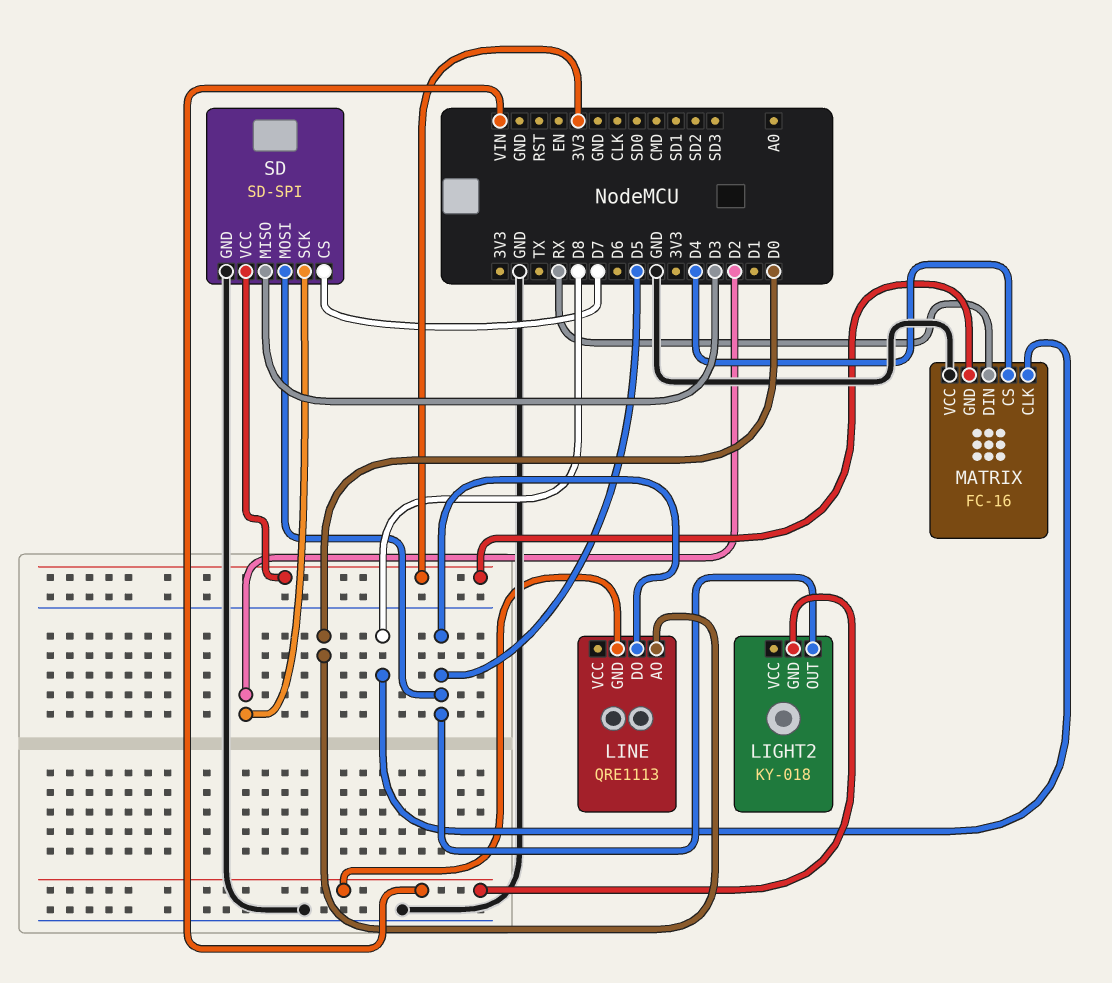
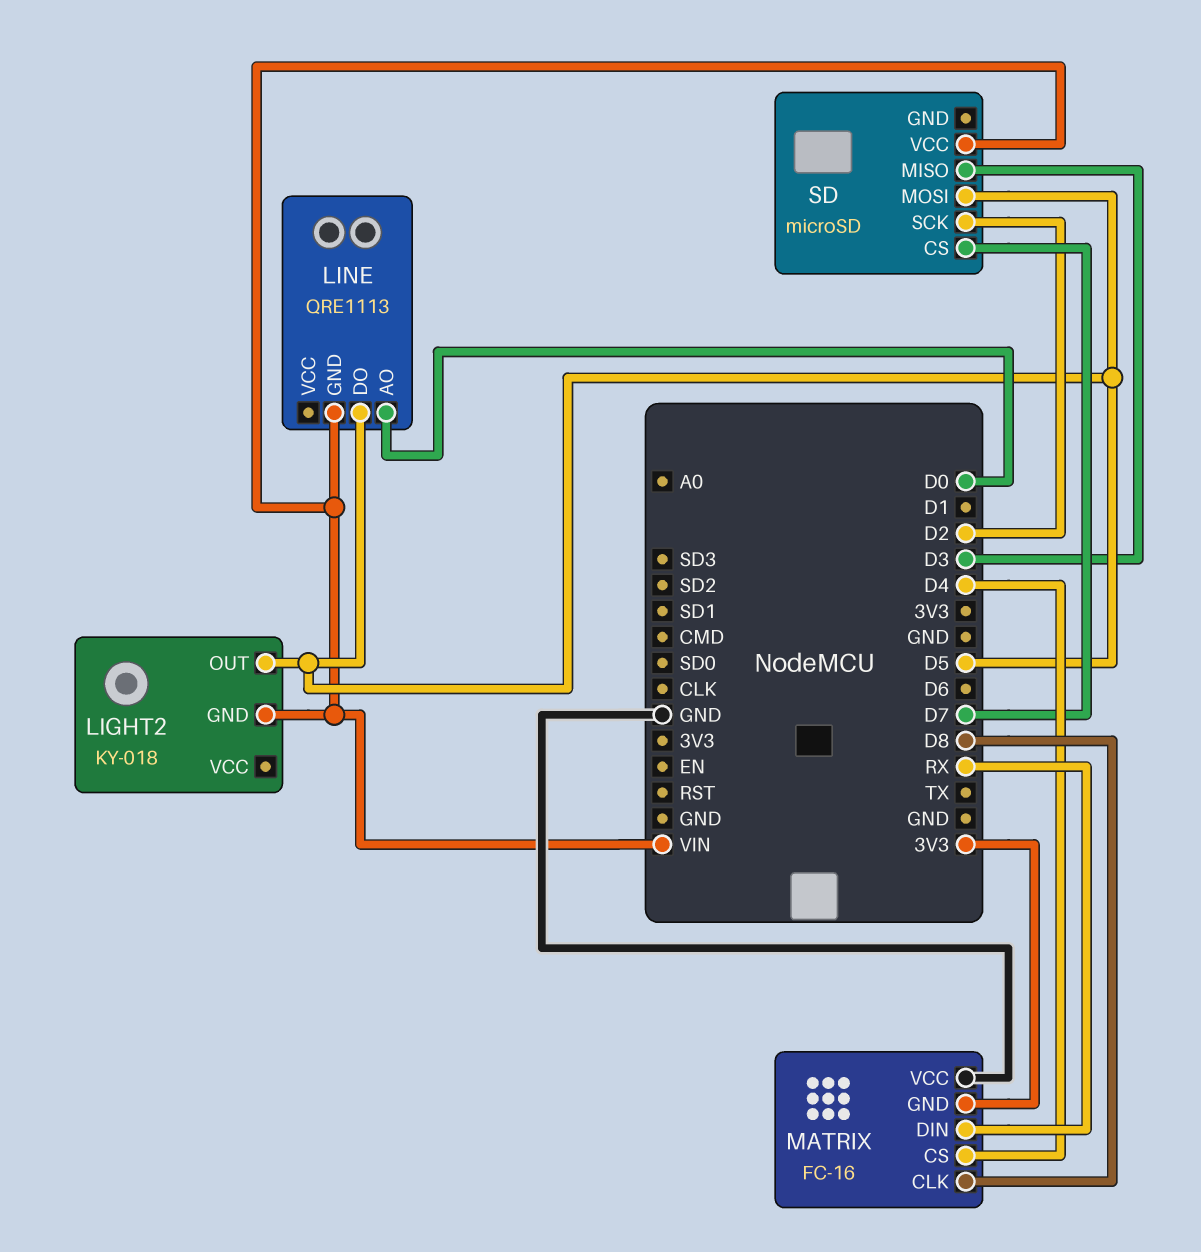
SD: SD-SPI -> microSD
SD pin GND: GND -> none
SD pin VCC: 3V3 -> VIN

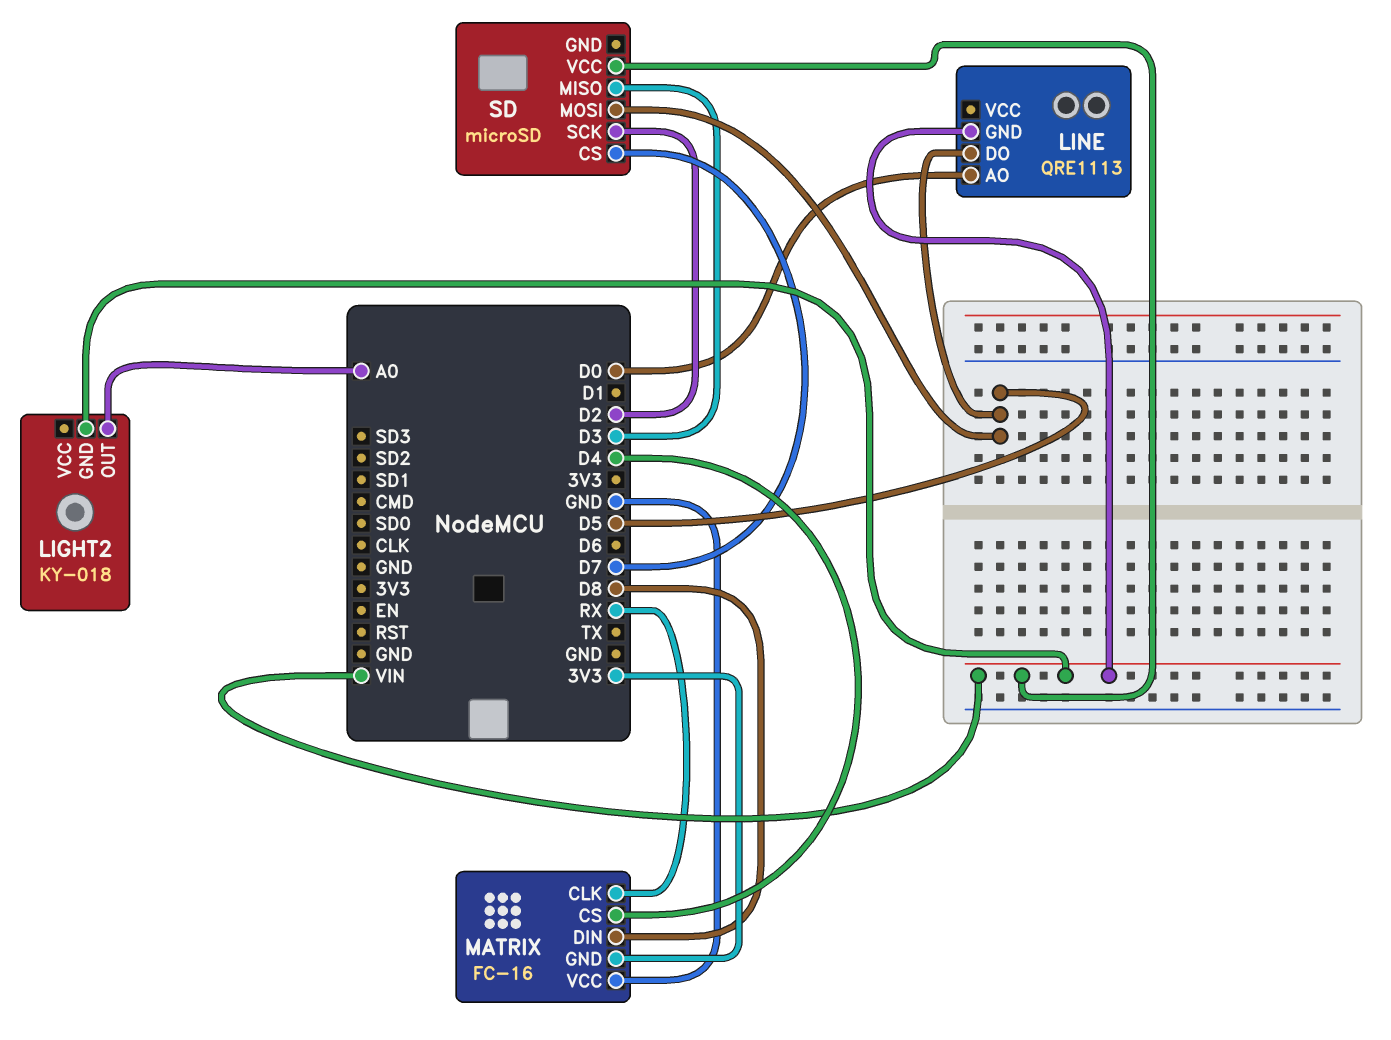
LIGHT2 pin OUT: D5 -> A0
MATRIX pin CLK: D8 -> RX
MATRIX pin DIN: RX -> D8

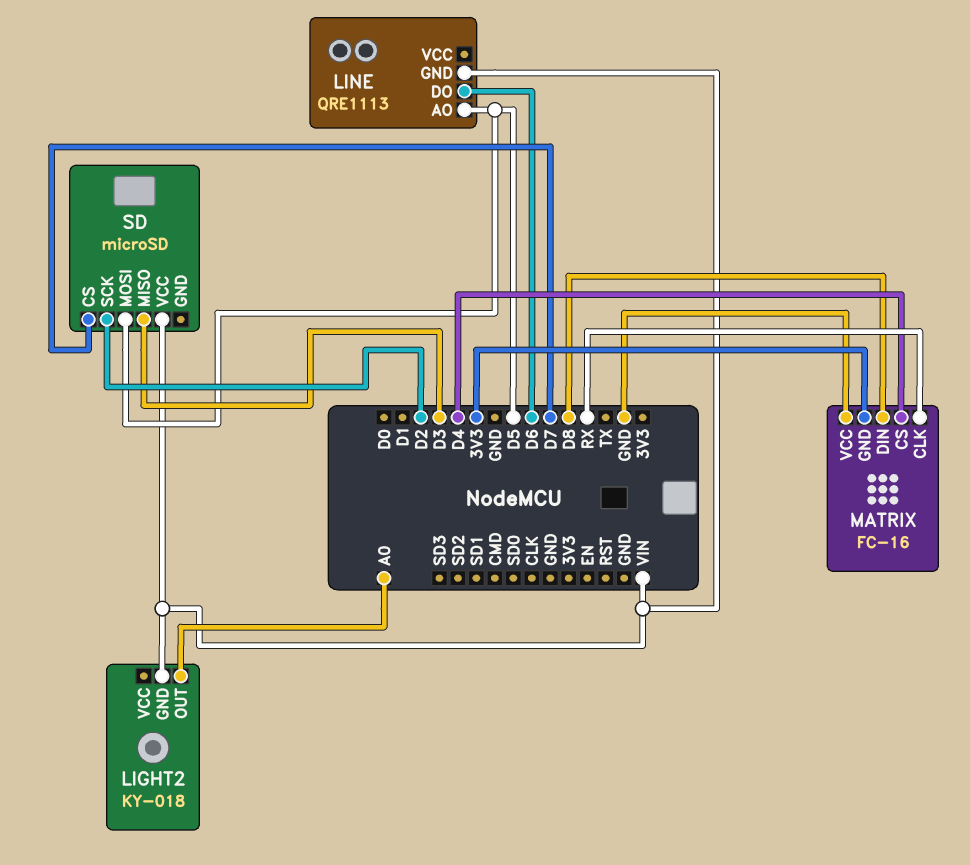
LINE pin AO: D0 -> D5
LINE pin DO: D5 -> D6

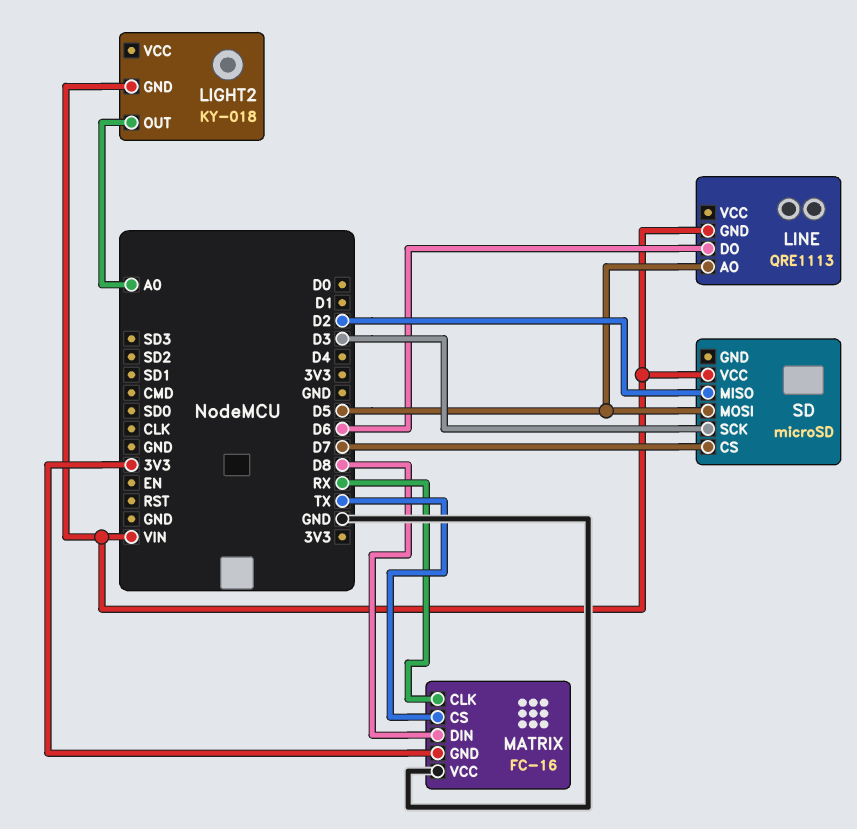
MATRIX pin CS: D4 -> TX
SD pin MISO: D3 -> D2
SD pin SCK: D2 -> D3

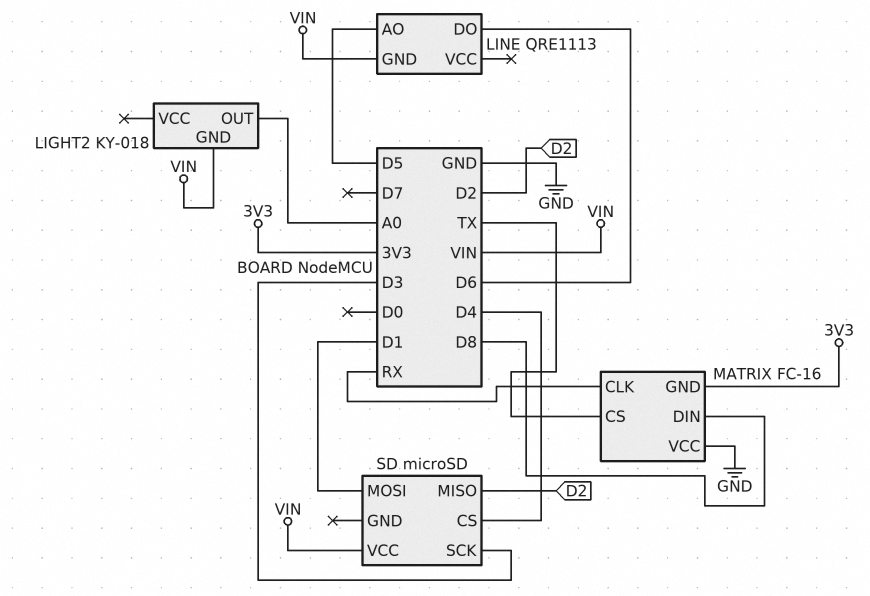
SD pin CS: D7 -> D4
SD pin MOSI: D5 -> D1

